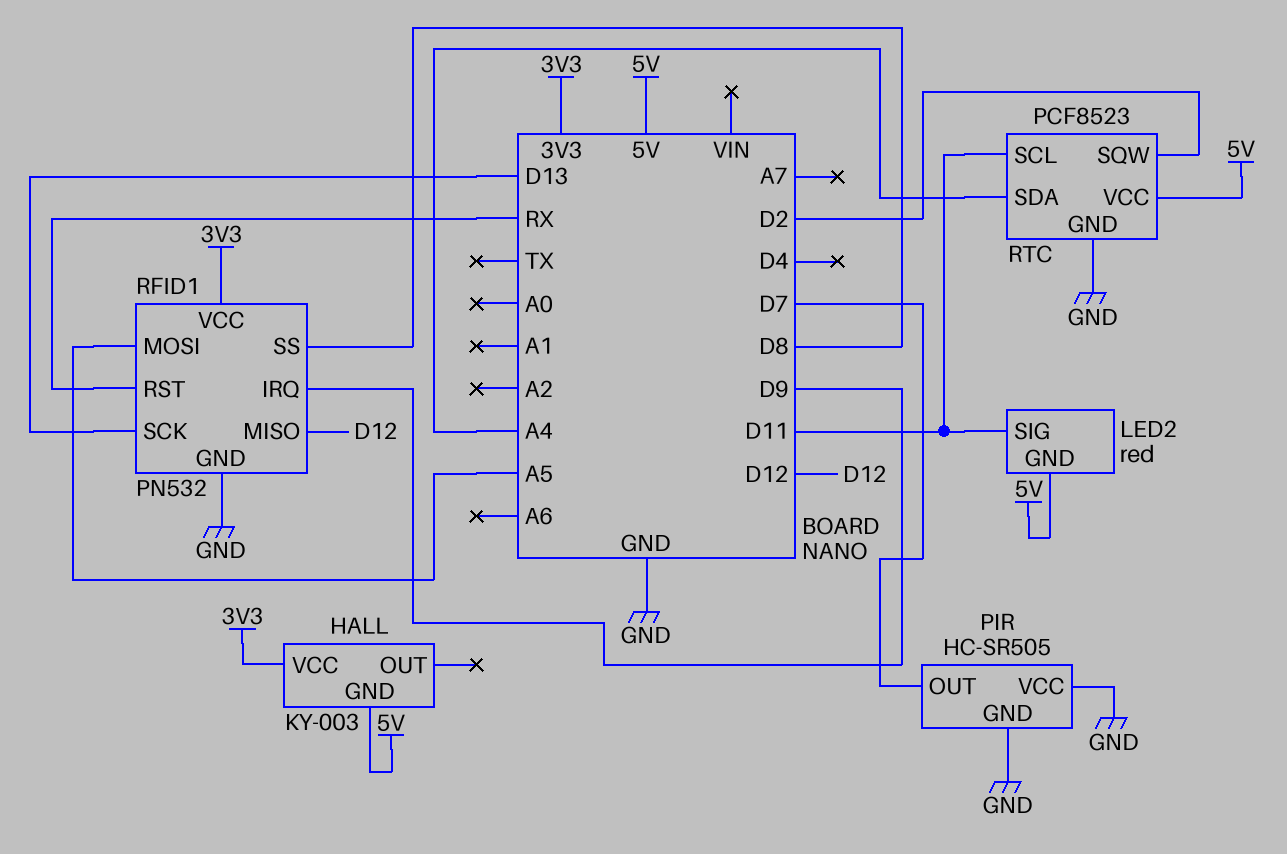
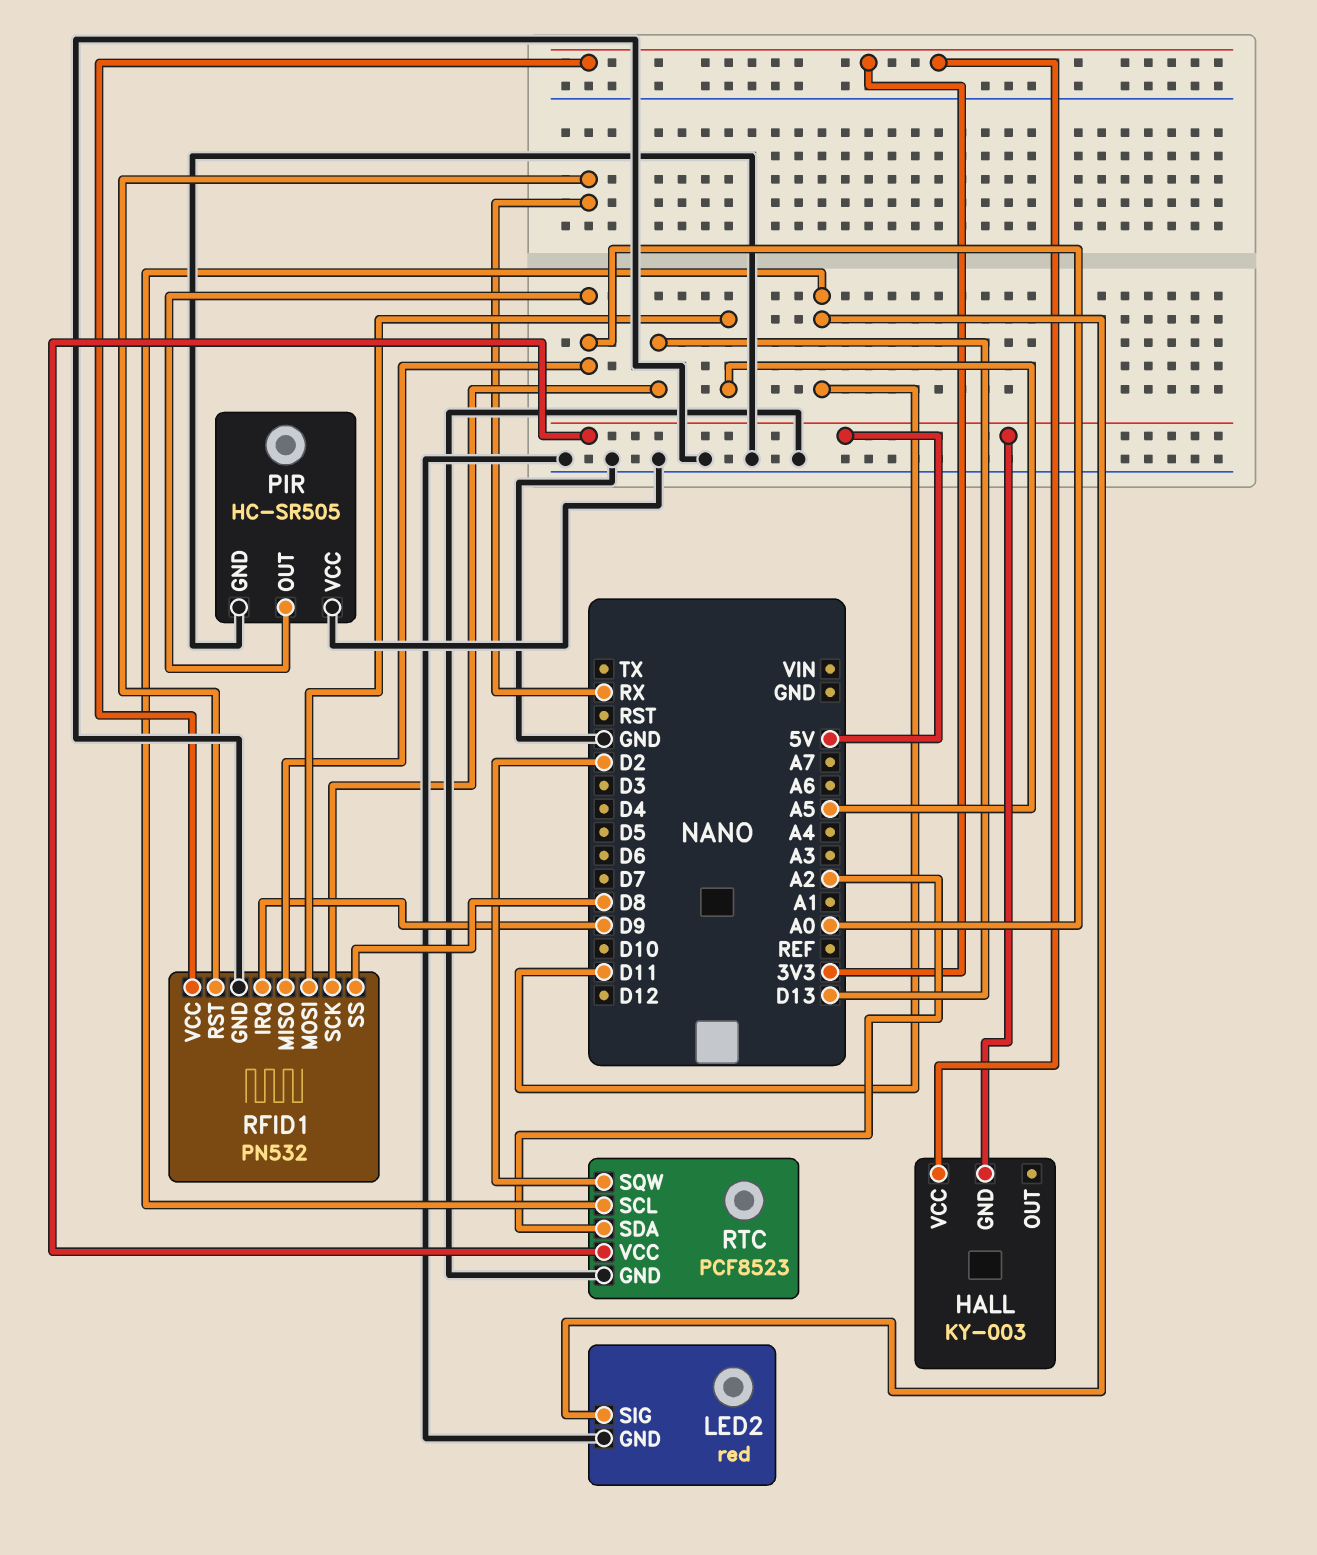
LED2 pin GND: 5V -> GND
PIR pin OUT: D7 -> A0
RFID1 pin MISO: D12 -> A0
RTC pin SDA: A4 -> A2

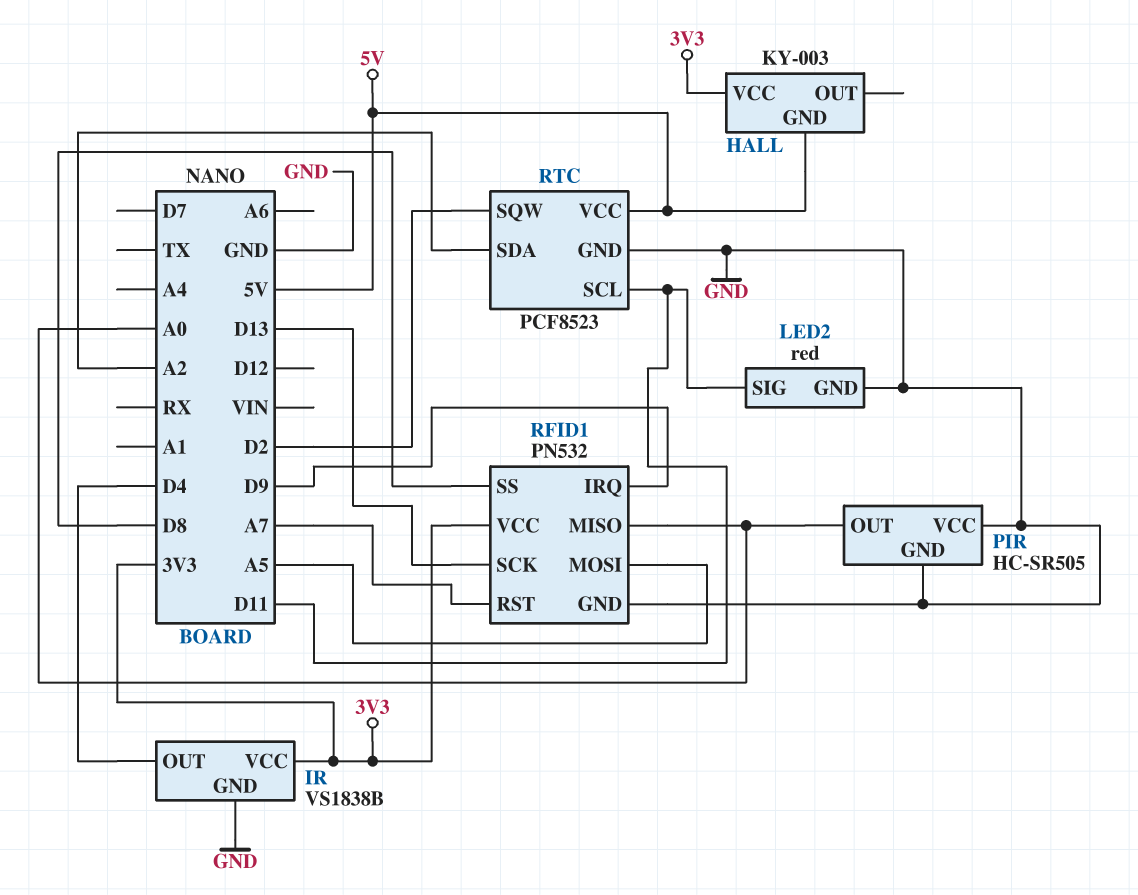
IR: none -> VS1838B
IR pin GND: none -> GND
IR pin OUT: none -> D4
IR pin VCC: none -> 3V3
RFID1 pin RST: RX -> A7

